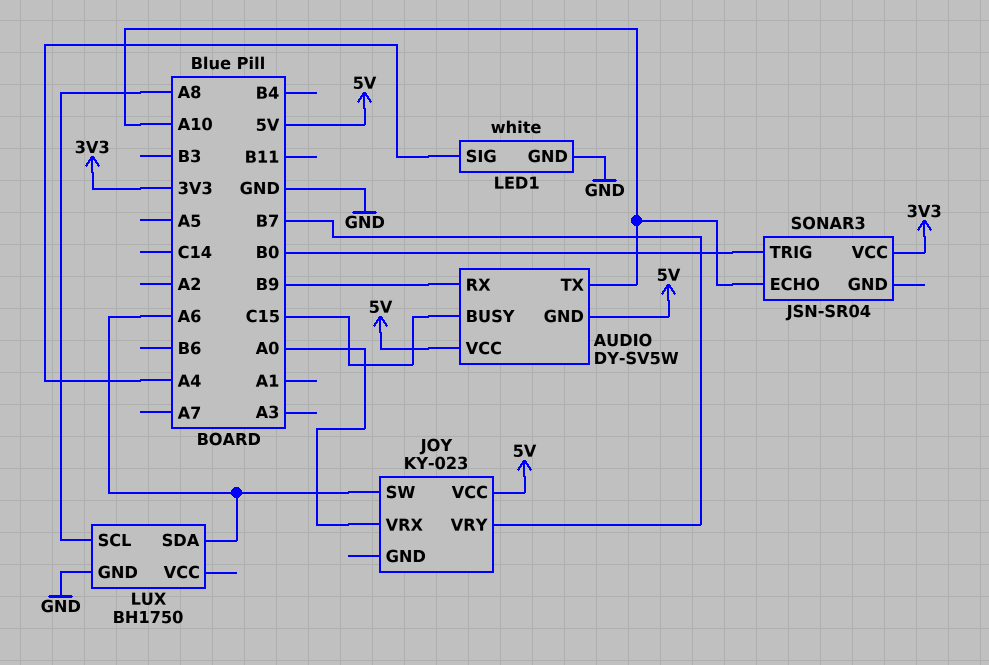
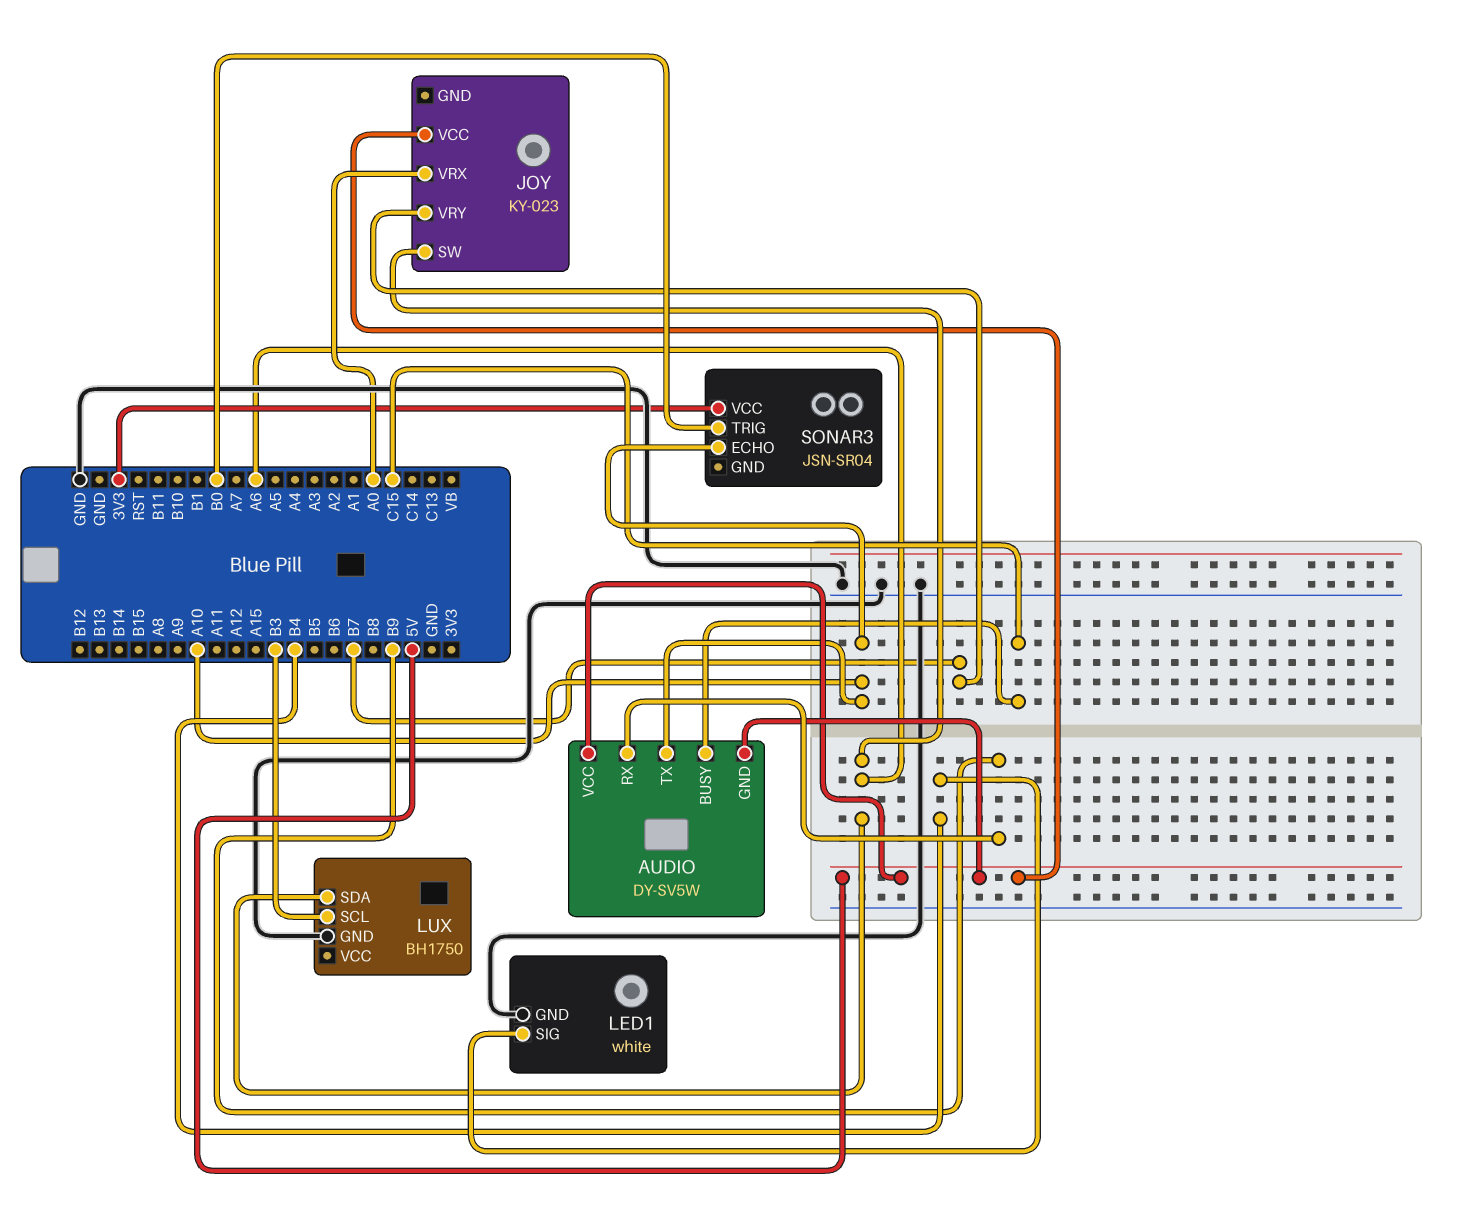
LED1 pin SIG: A4 -> B4
LUX pin SCL: A8 -> B3

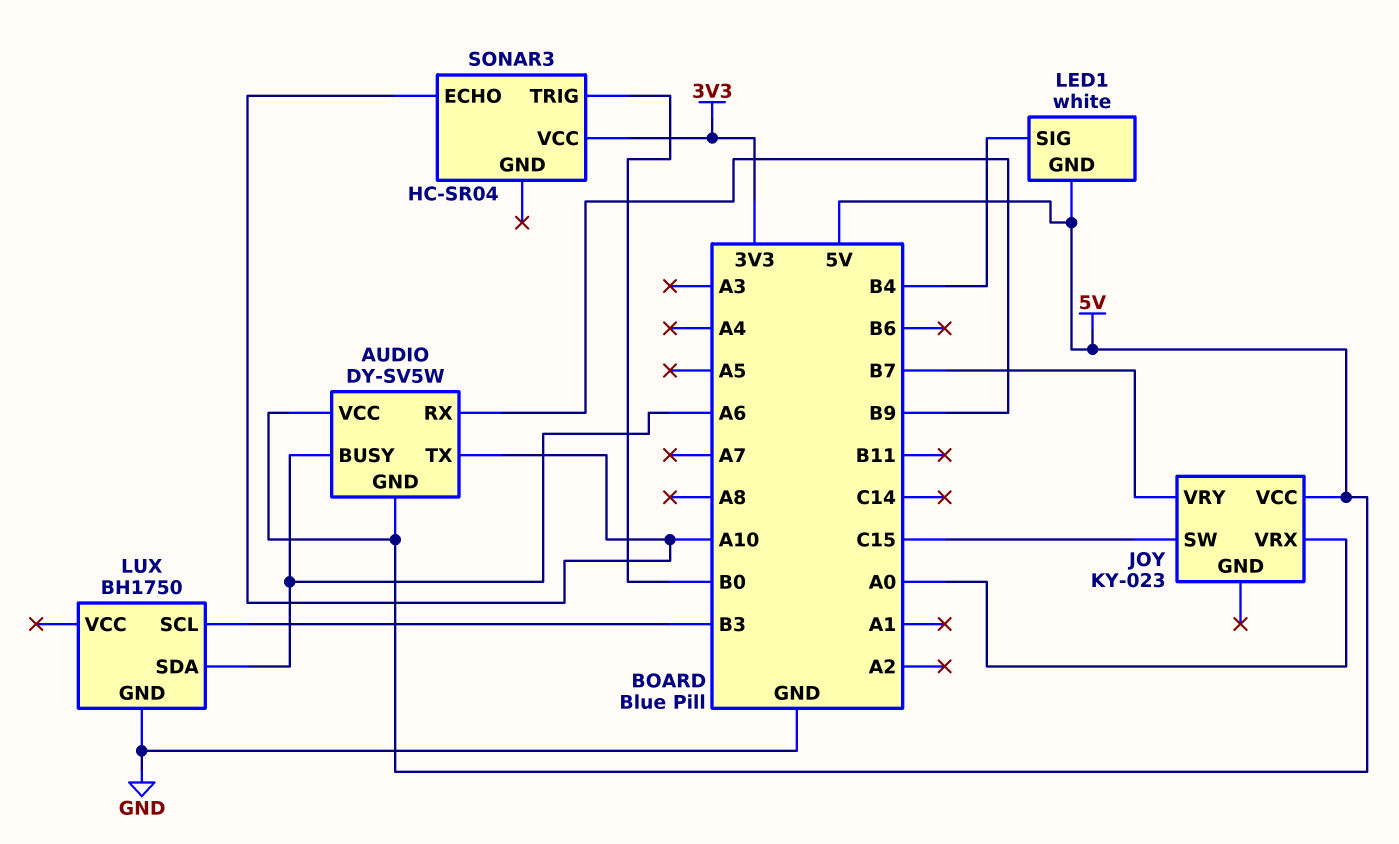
AUDIO pin BUSY: C15 -> A6
JOY pin SW: A6 -> C15
LED1 pin GND: GND -> 5V
SONAR3: JSN-SR04 -> HC-SR04

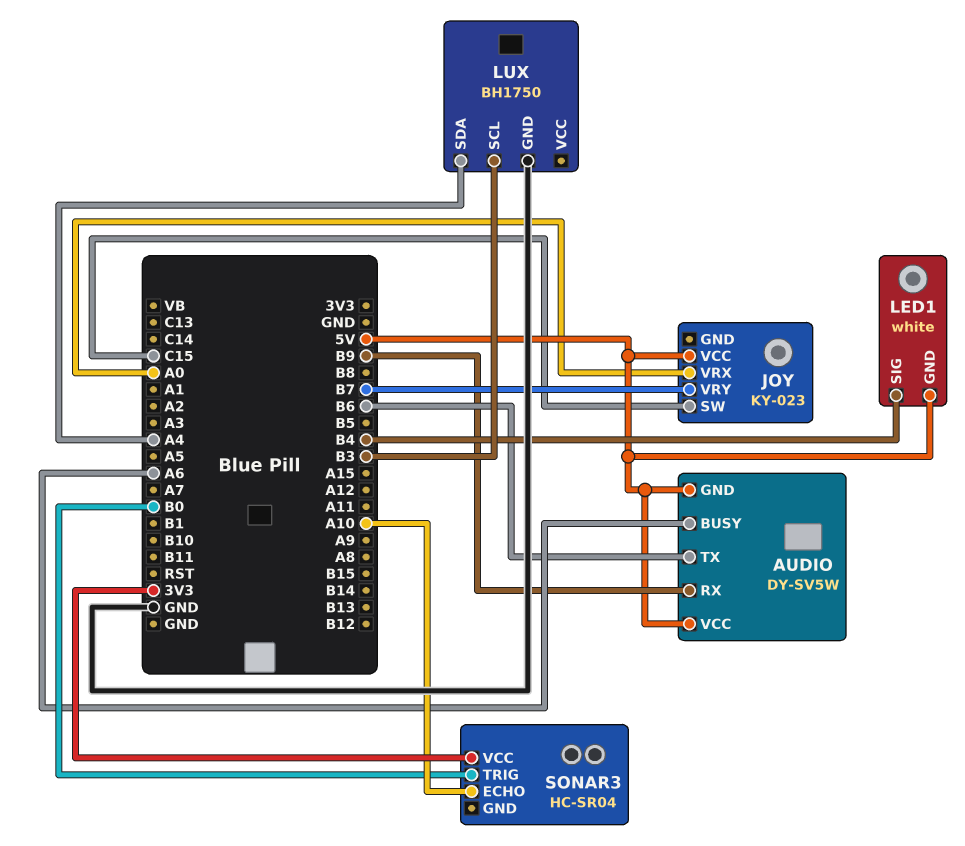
AUDIO pin TX: A10 -> B6
LUX pin SDA: A6 -> A4

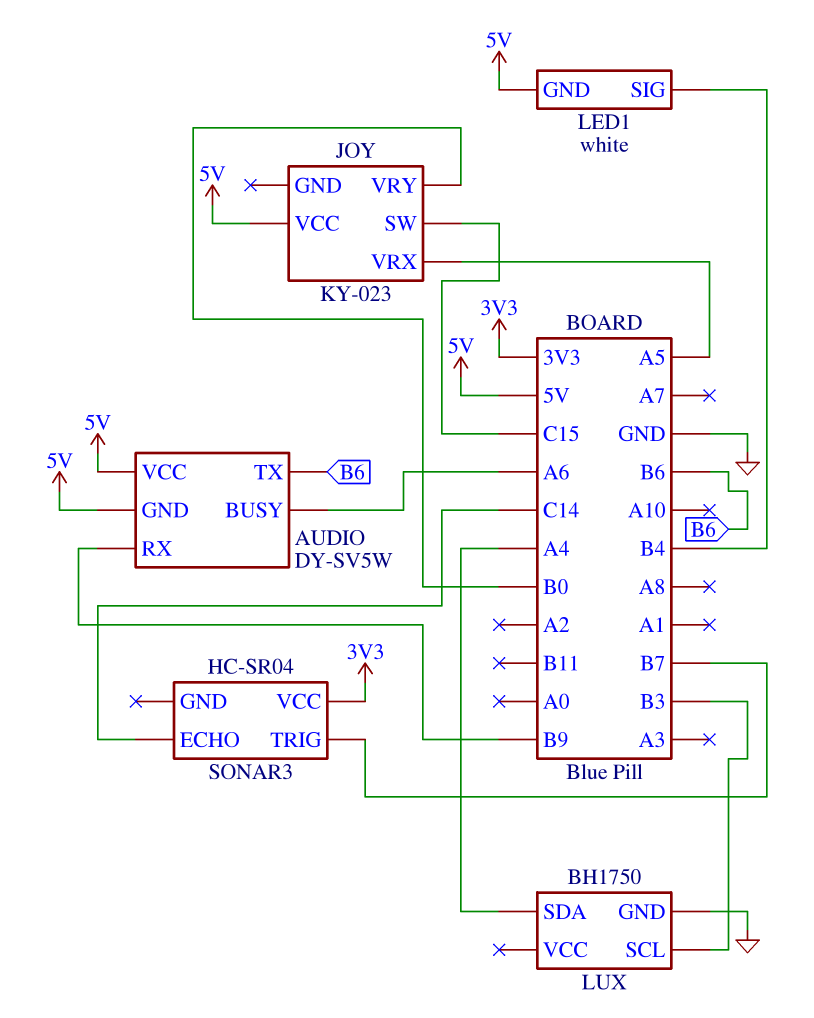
JOY pin VRX: A0 -> A5
JOY pin VRY: B7 -> B0
SONAR3 pin ECHO: A10 -> C14
SONAR3 pin TRIG: B0 -> B7

